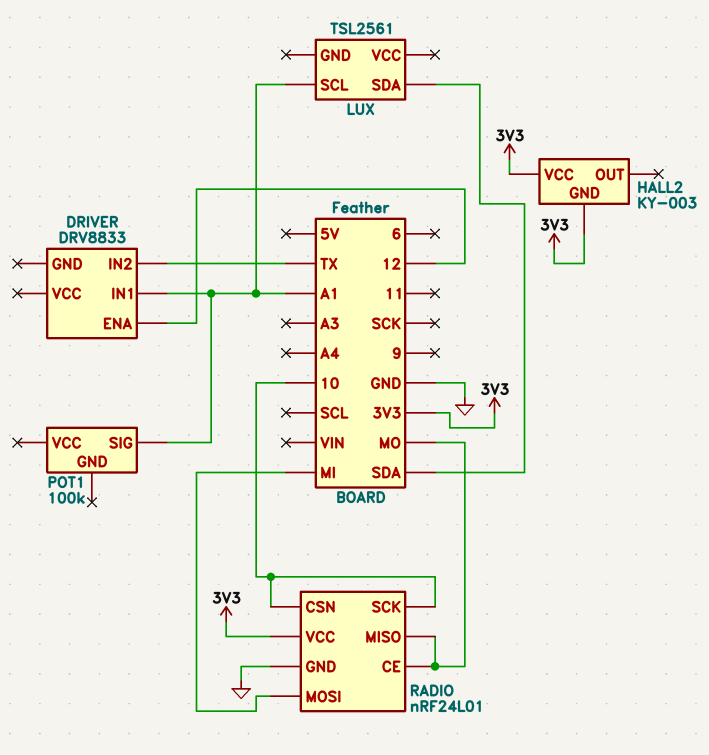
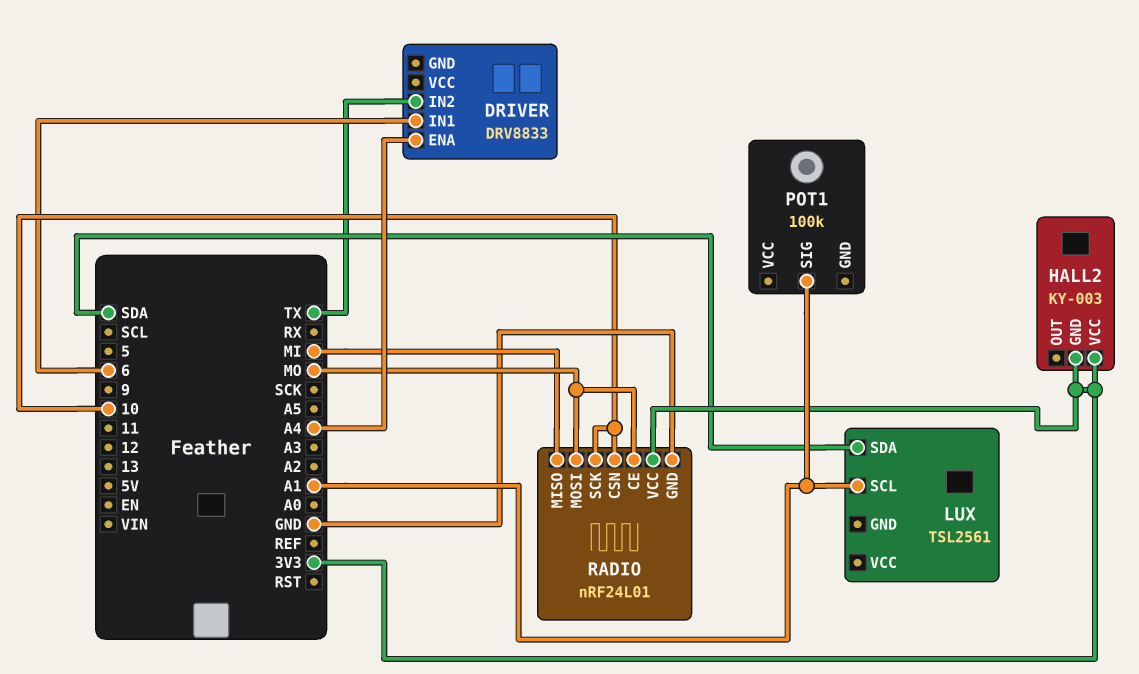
DRIVER pin ENA: 12 -> A4
DRIVER pin IN1: A1 -> 6
RADIO pin MISO: MO -> MI
RADIO pin MOSI: MI -> MO

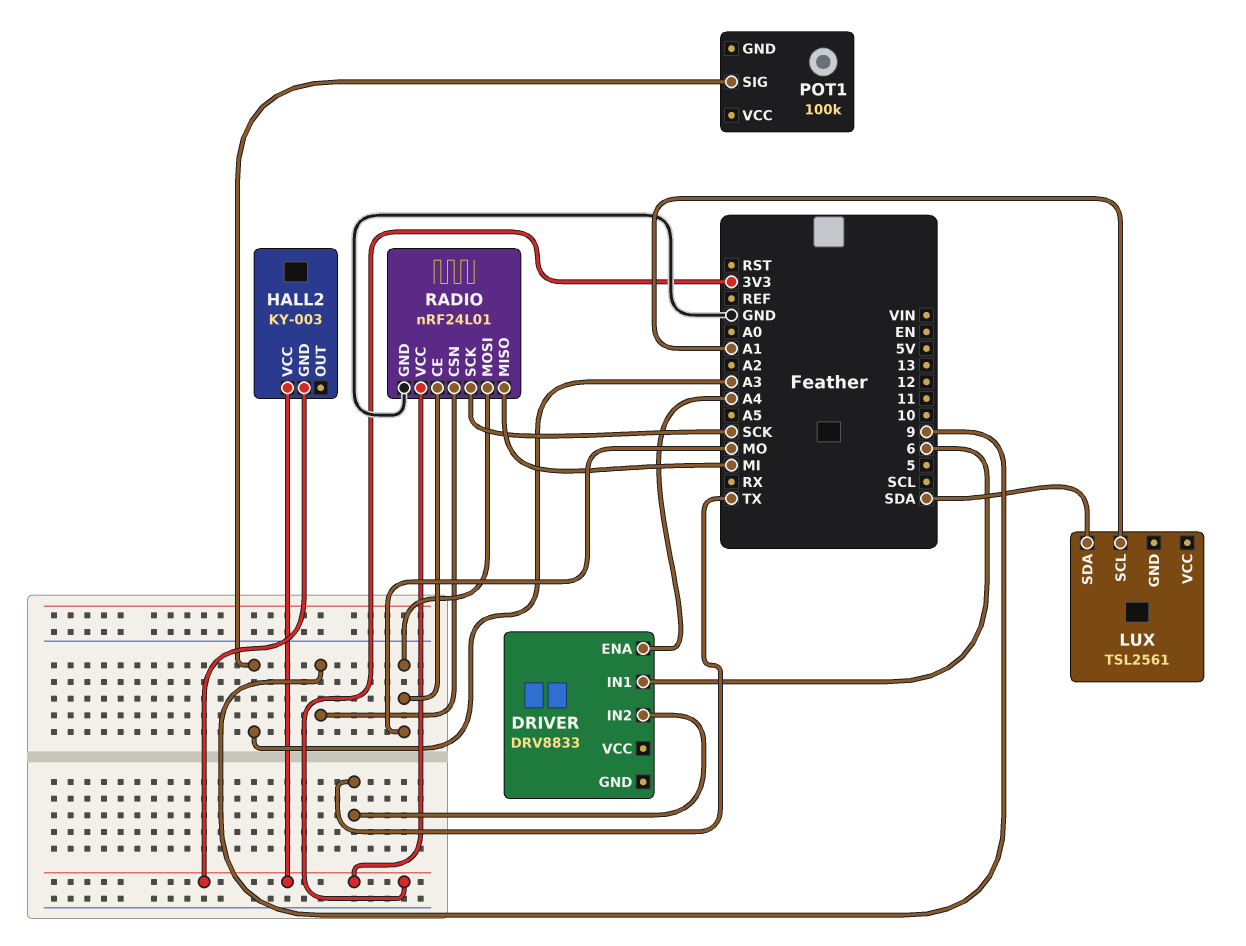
POT1 pin SIG: A1 -> A3
RADIO pin CSN: 10 -> 9
RADIO pin SCK: 10 -> SCK

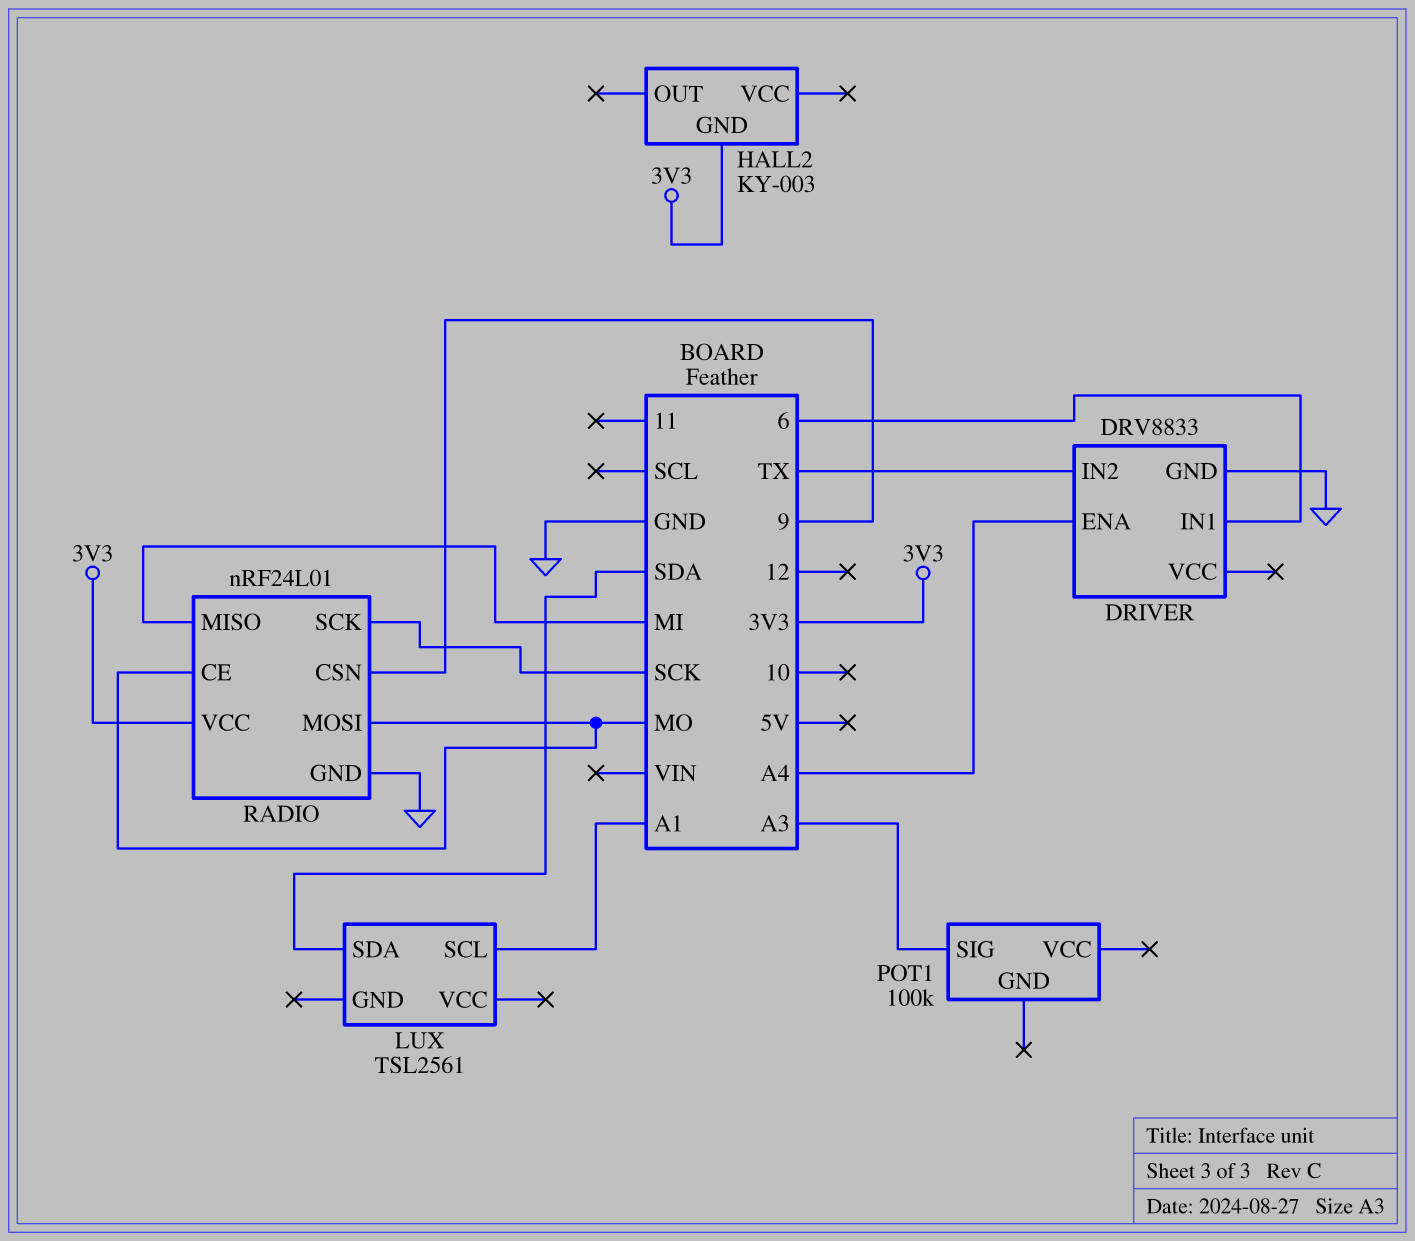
DRIVER pin GND: none -> GND
HALL2 pin VCC: 3V3 -> none

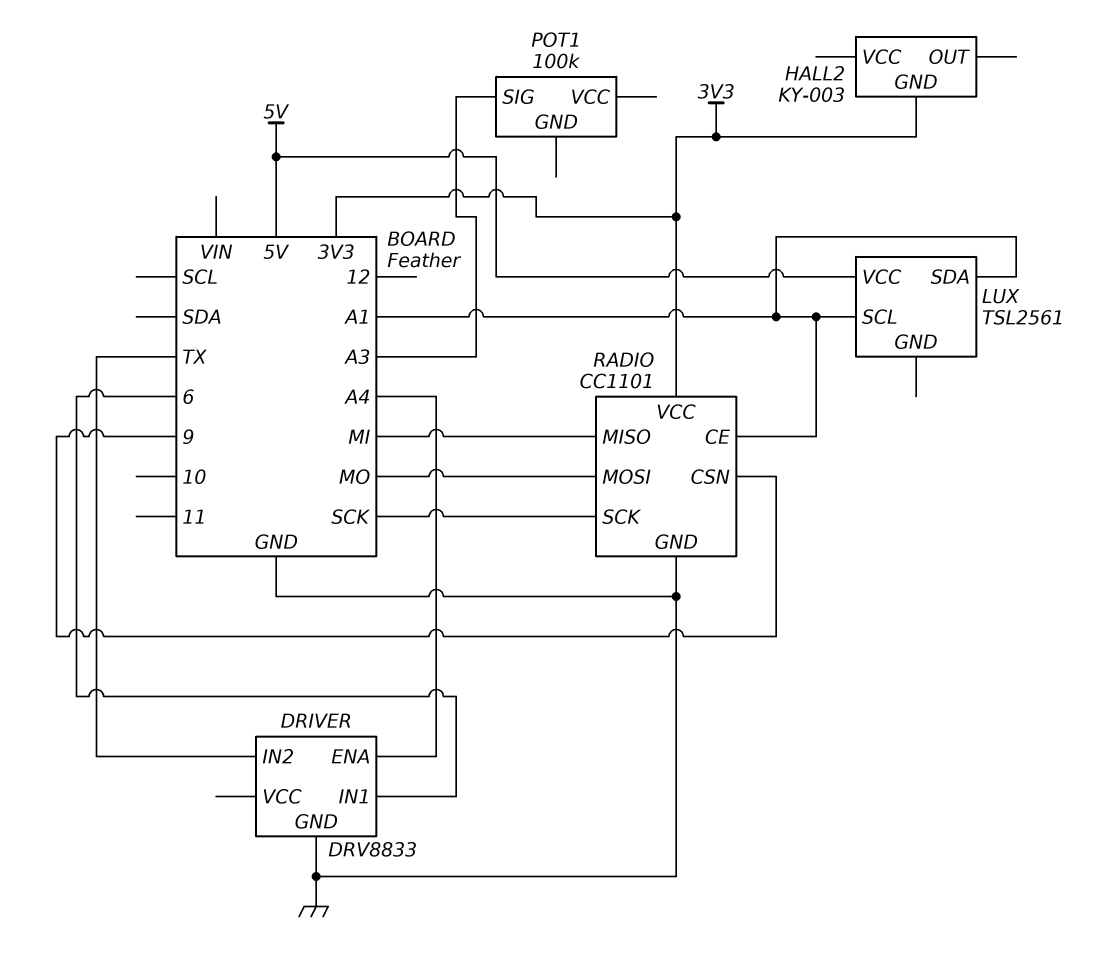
LUX pin SDA: SDA -> A1
LUX pin VCC: none -> 5V
RADIO: nRF24L01 -> CC1101
RADIO pin CE: MO -> A1

